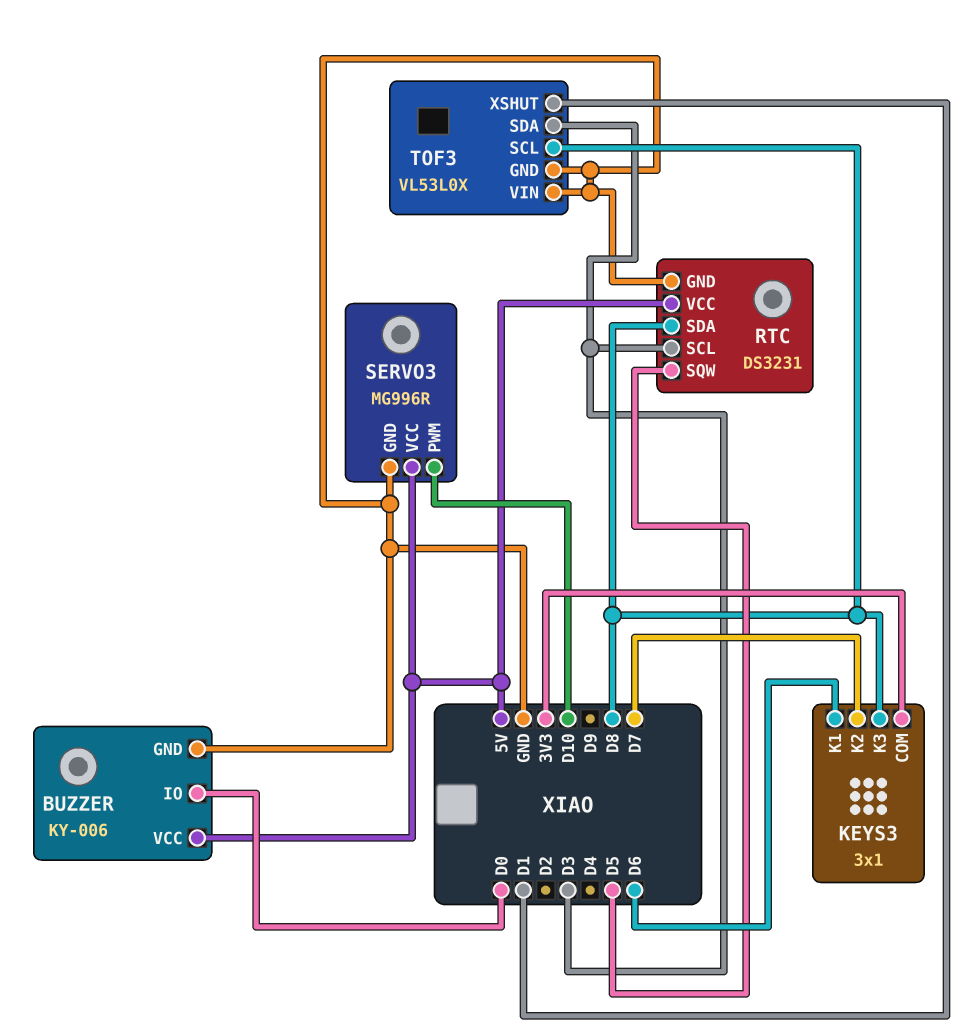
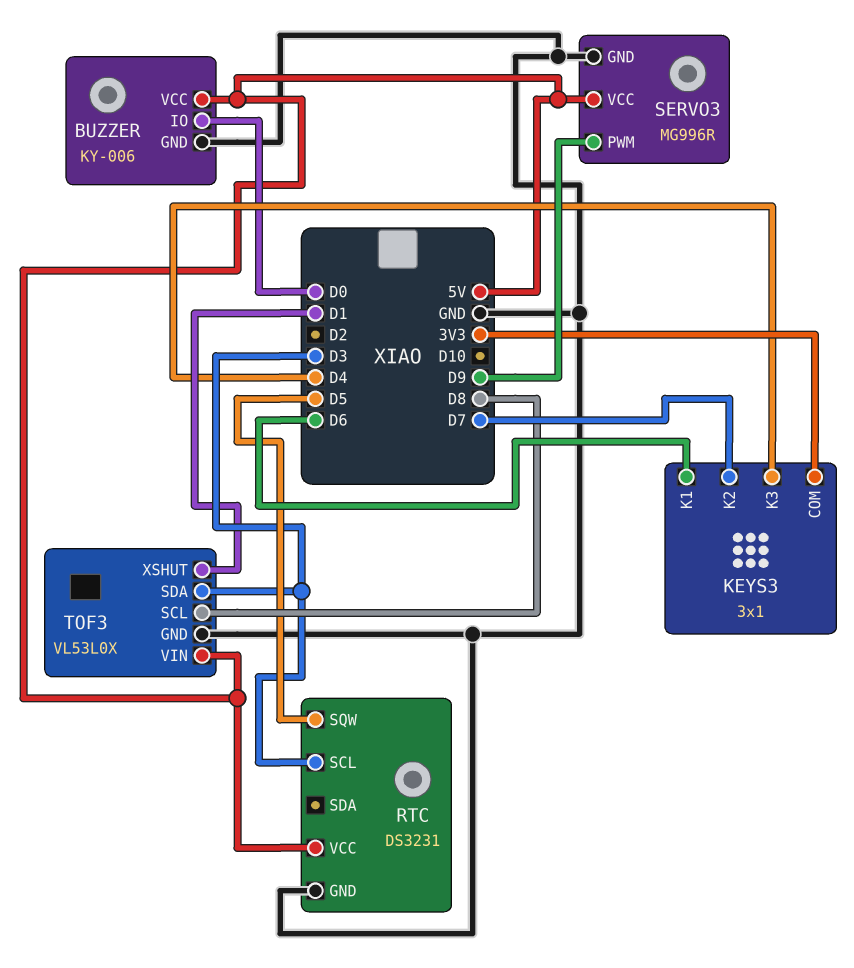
KEYS3 pin K3: D8 -> D4
RTC pin SDA: D8 -> none
SERVO3 pin PWM: D10 -> D9
TOF3 pin VIN: GND -> 5V

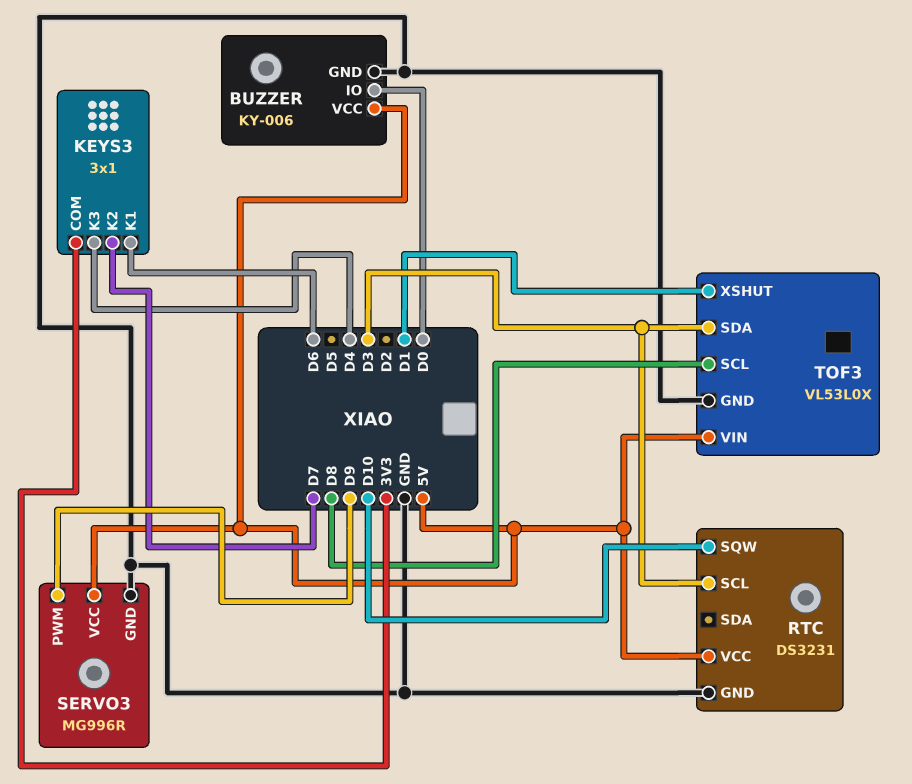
RTC pin SQW: D5 -> D10

